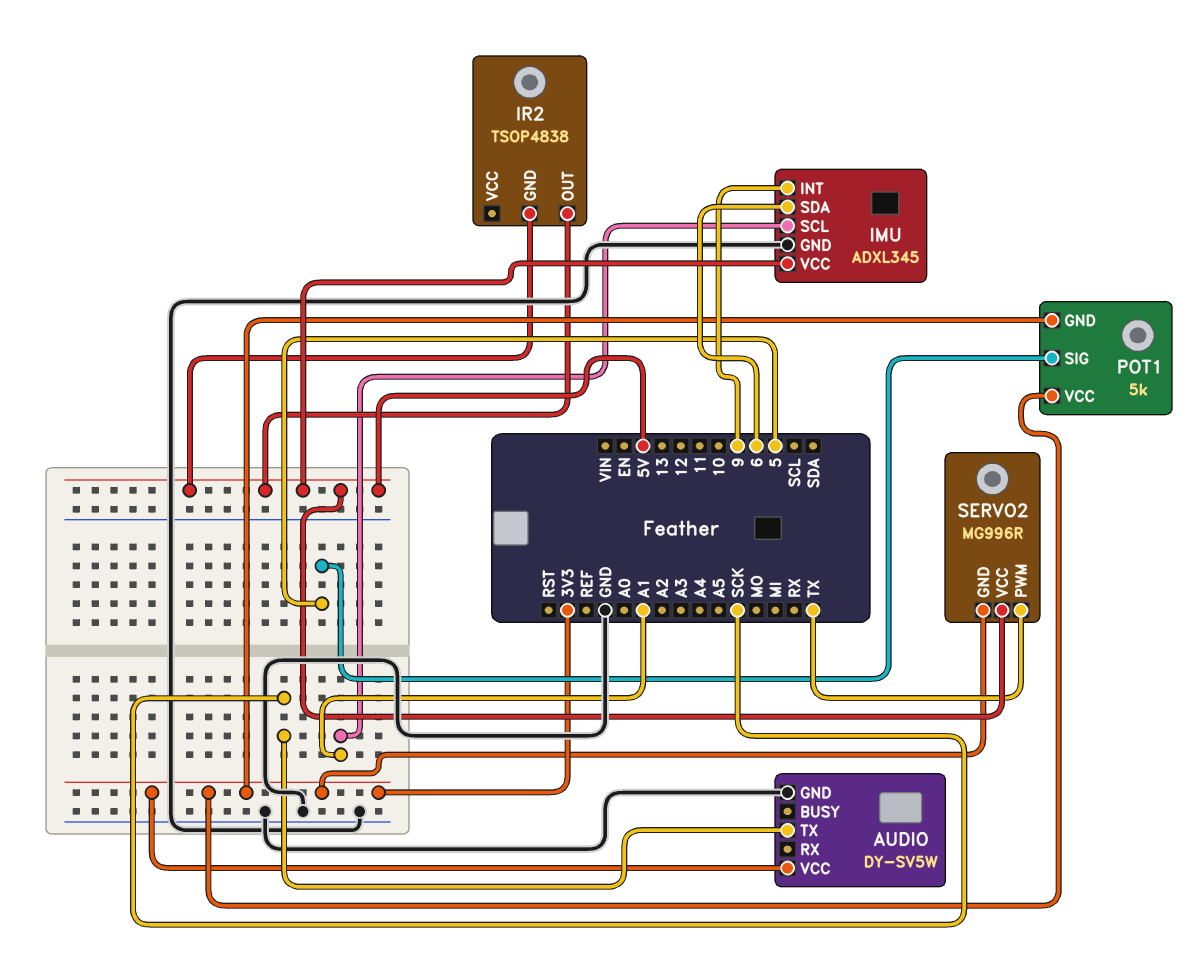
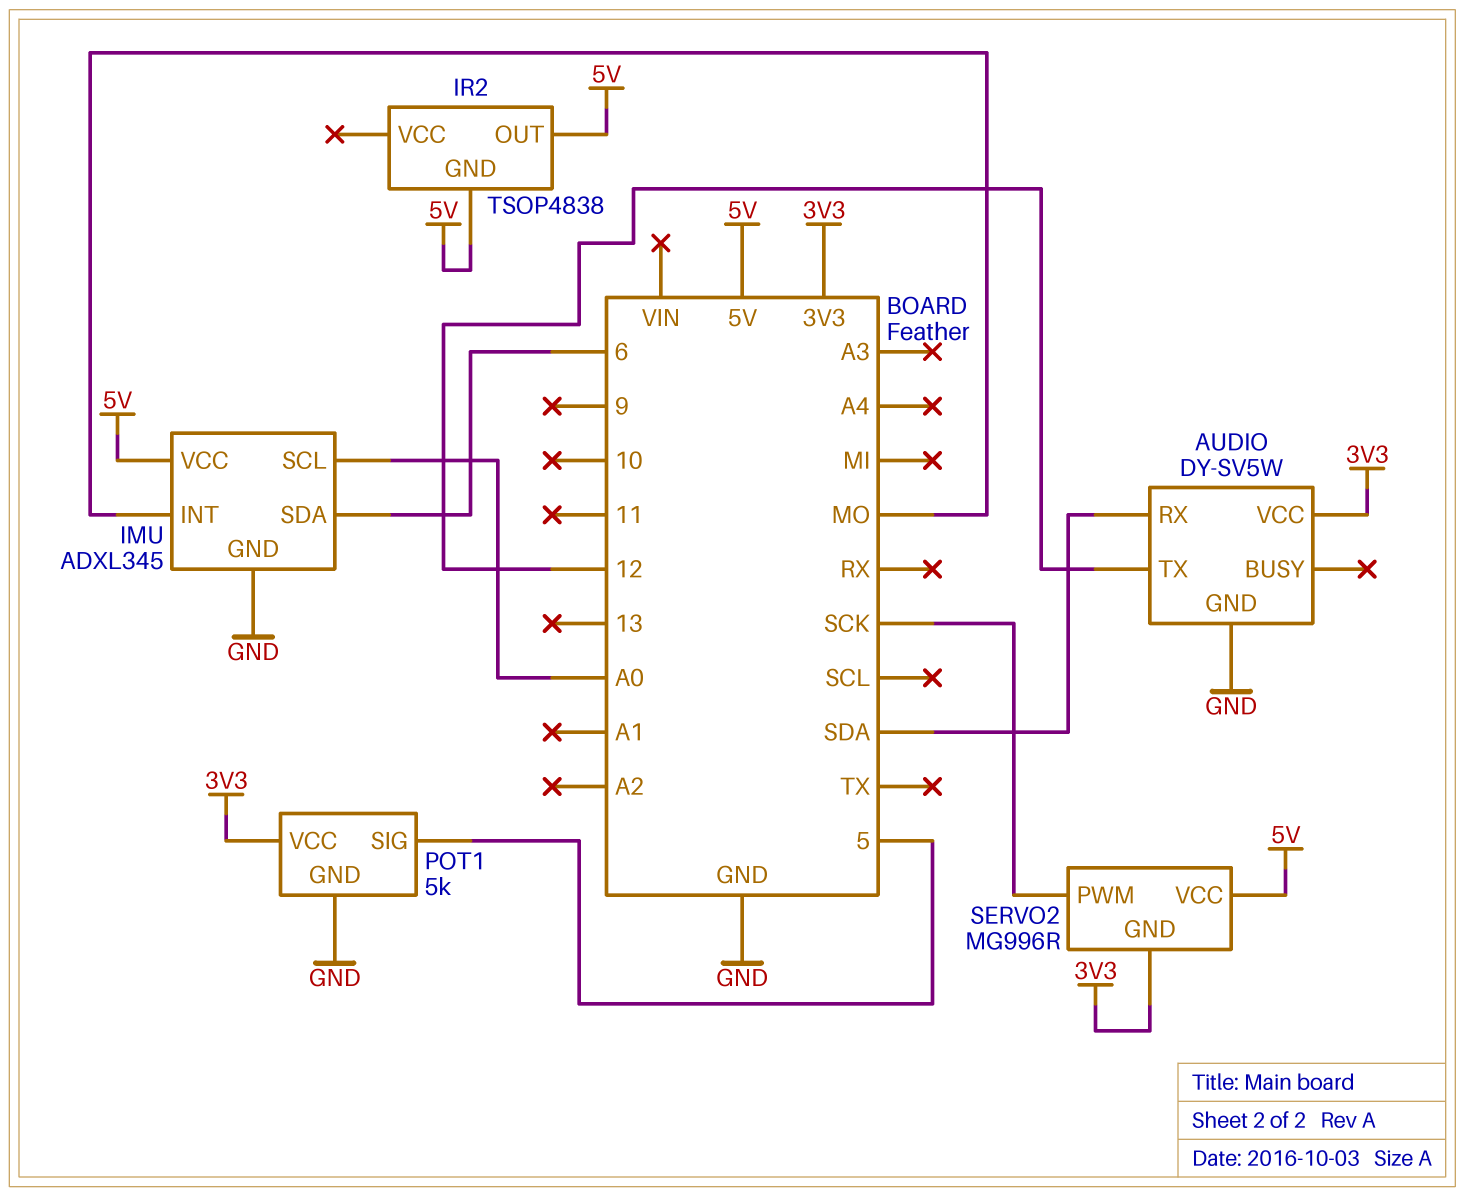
AUDIO pin RX: none -> SDA
AUDIO pin TX: SCK -> 12
IMU pin INT: 9 -> MO
IMU pin SCL: A1 -> A0
POT1 pin GND: 3V3 -> GND
SERVO2 pin PWM: TX -> SCK

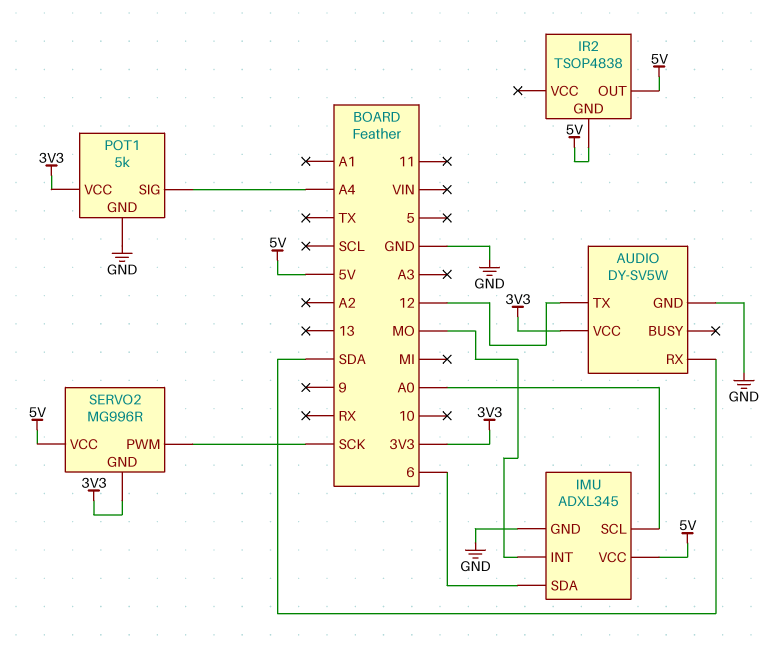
POT1 pin SIG: 5 -> A4

